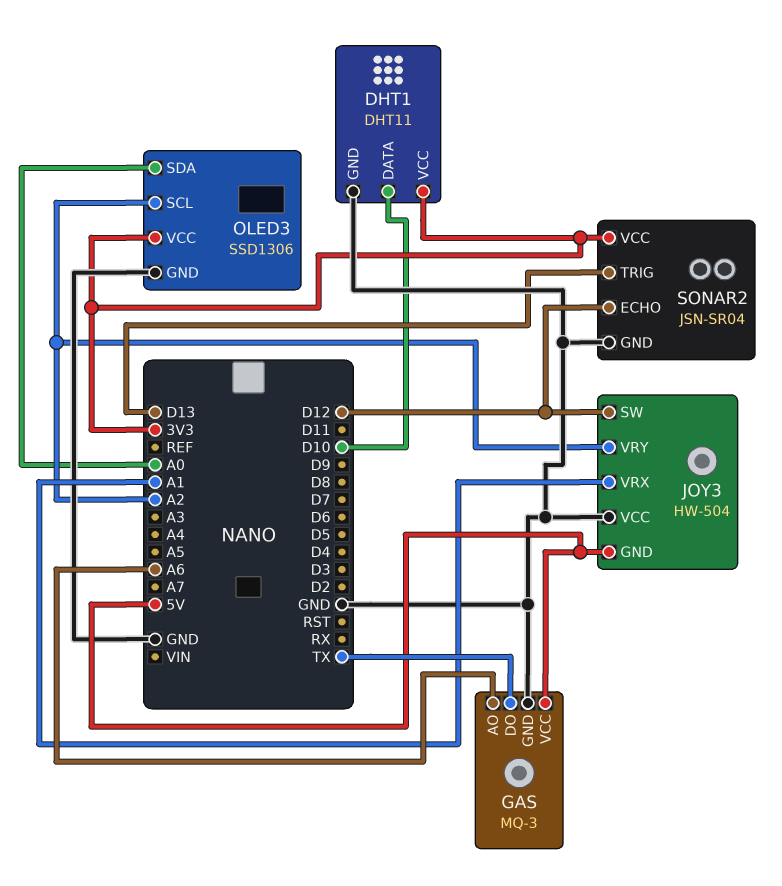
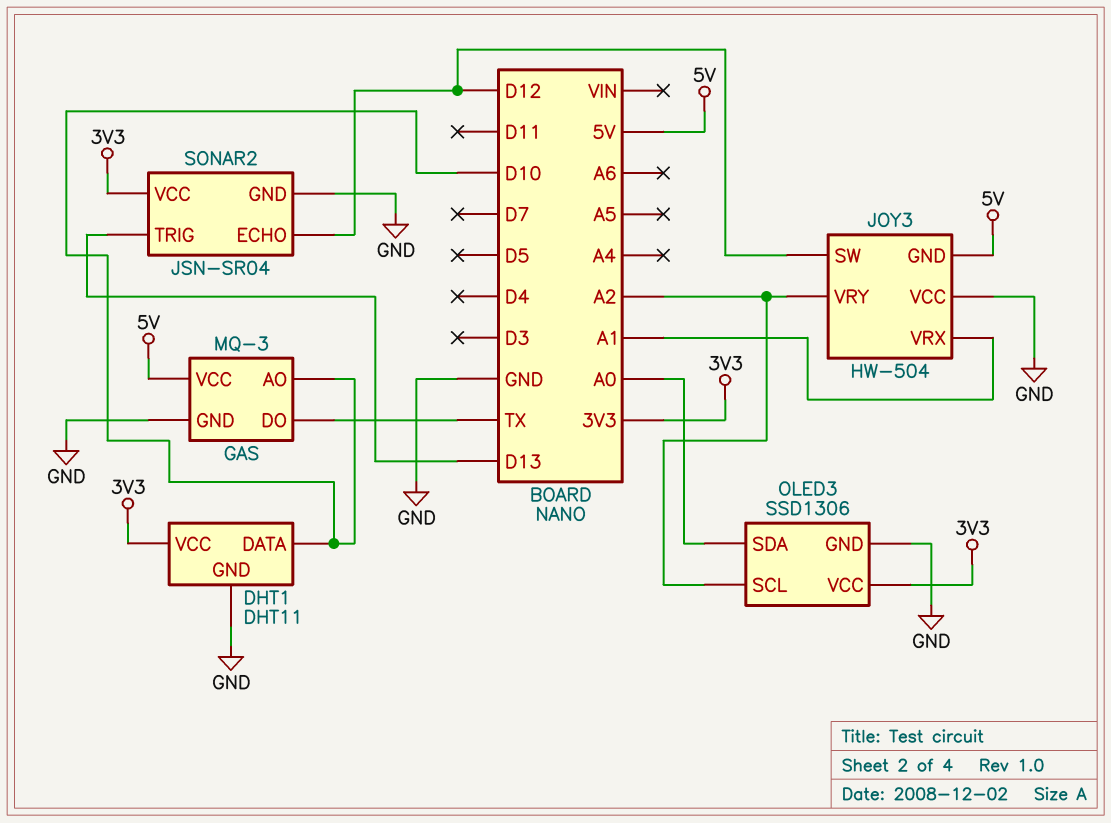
GAS pin AO: A6 -> D10

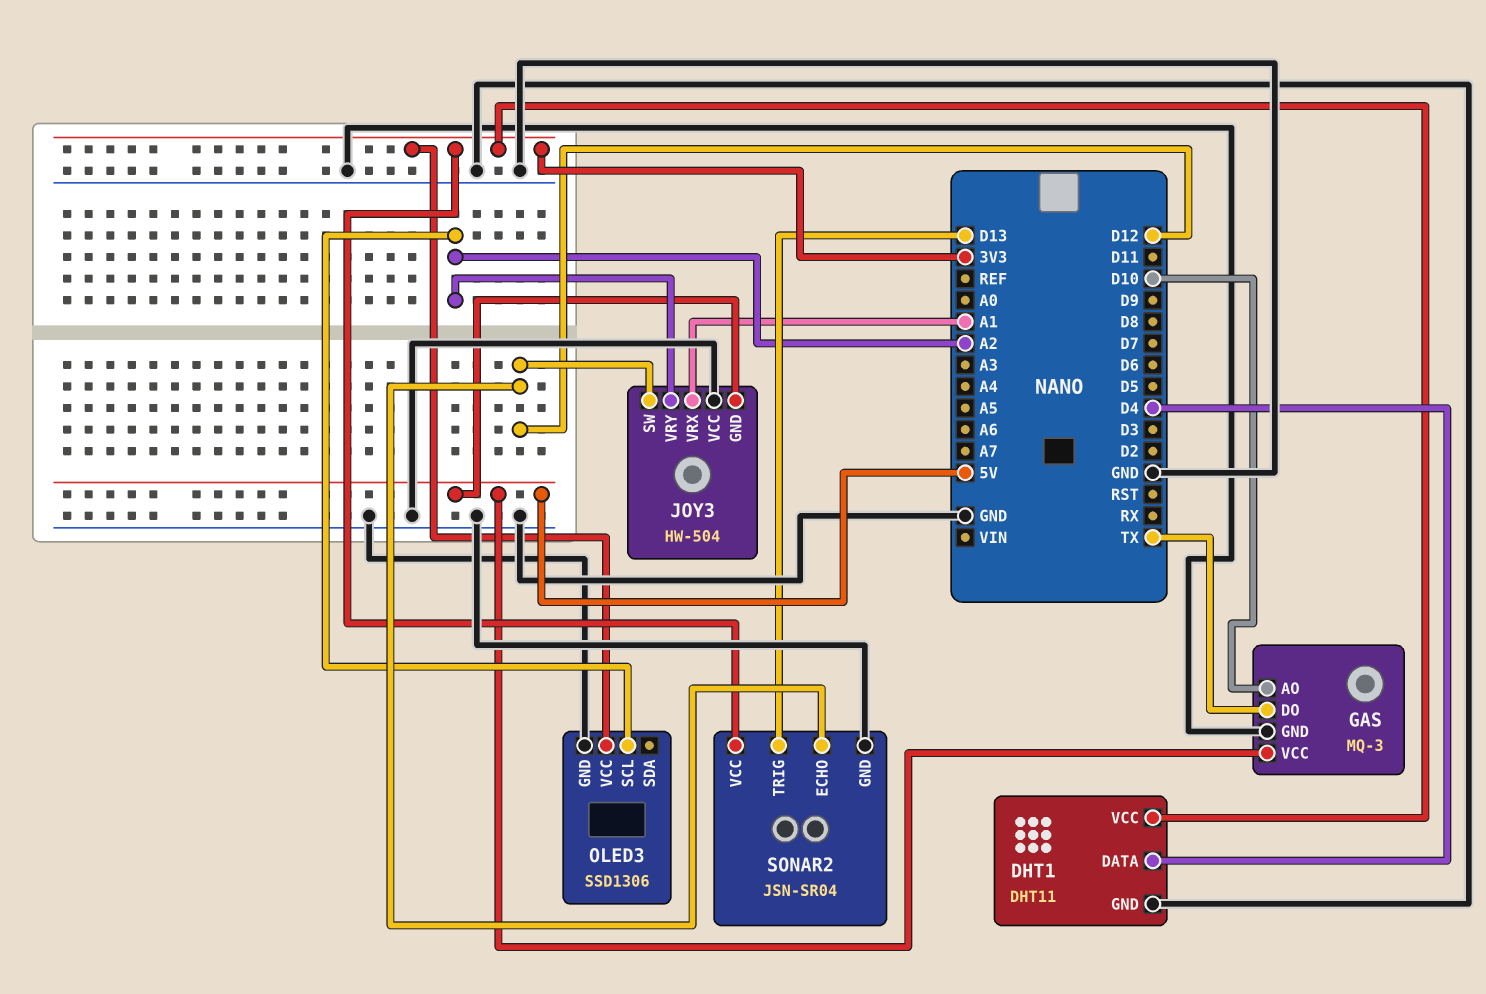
DHT1 pin DATA: D10 -> D4
OLED3 pin SDA: A0 -> none

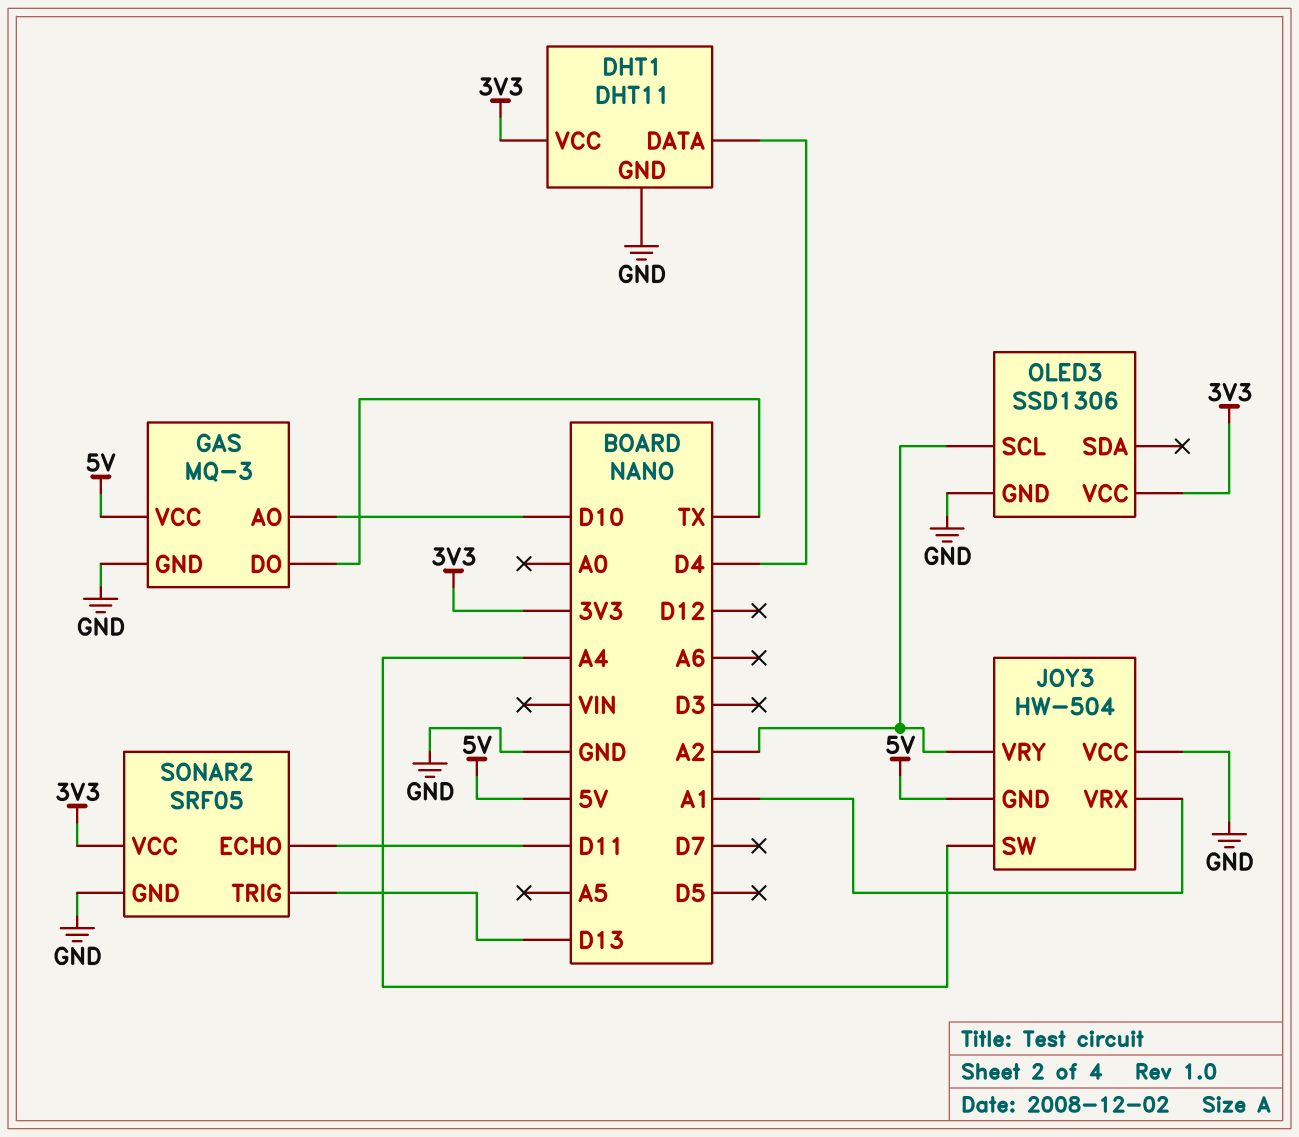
JOY3 pin SW: D12 -> A4
SONAR2: JSN-SR04 -> SRF05
SONAR2 pin ECHO: D12 -> D11

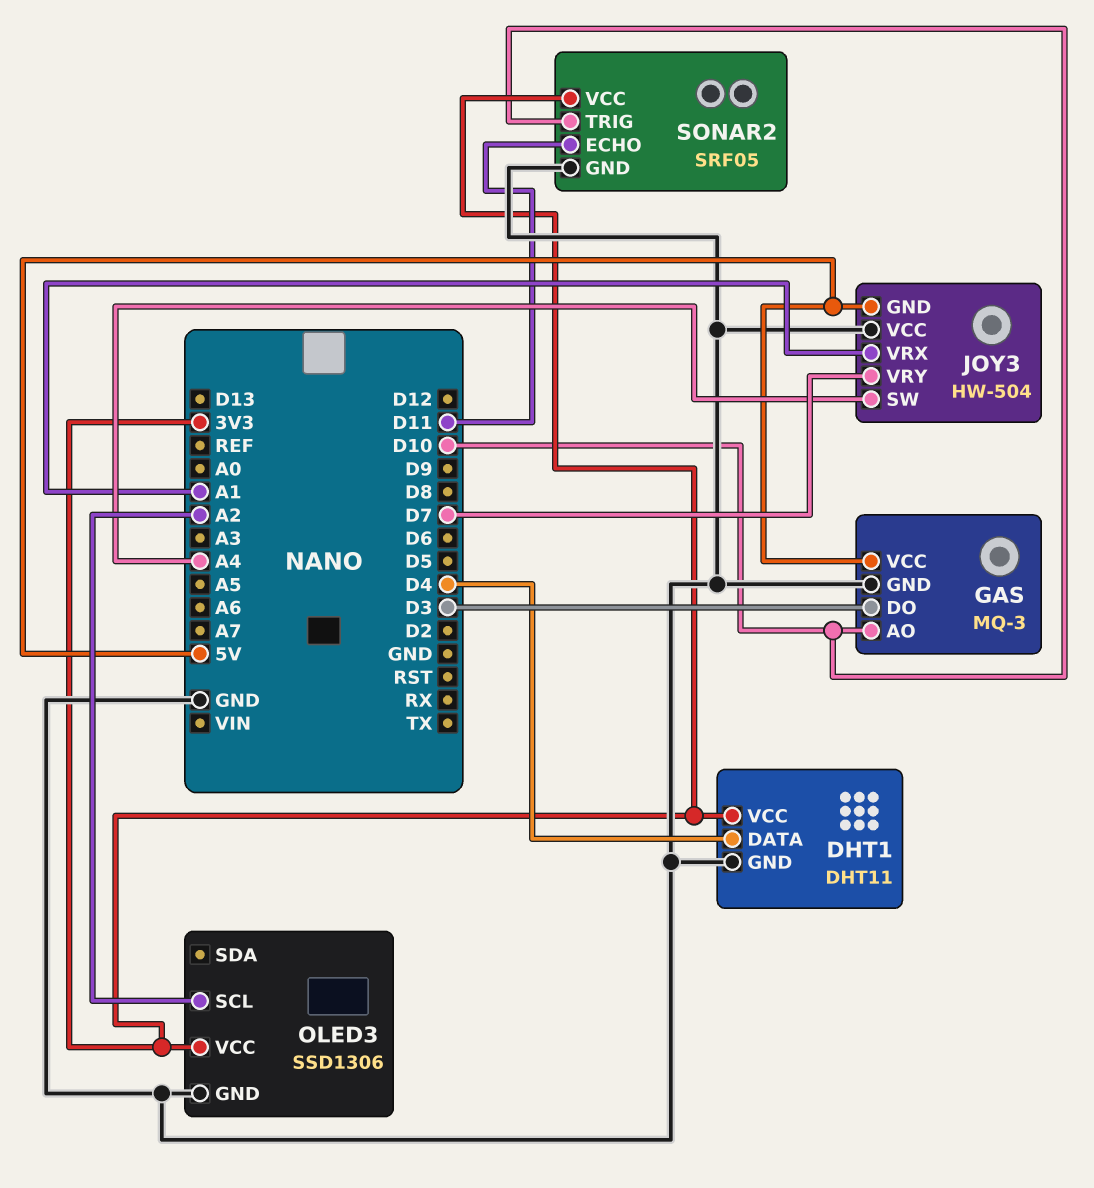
GAS pin DO: TX -> D3
JOY3 pin VRY: A2 -> D7
SONAR2 pin TRIG: D13 -> D10

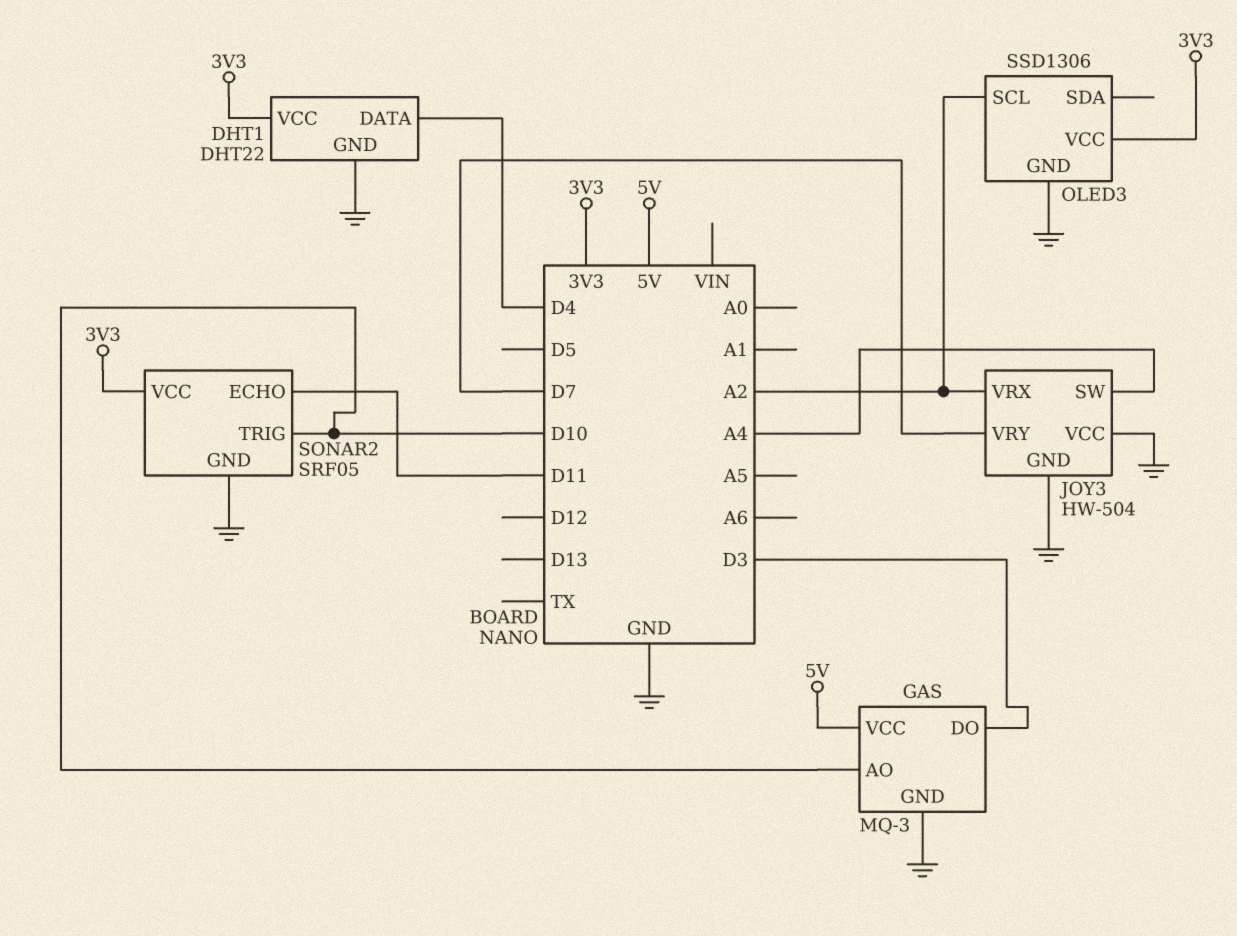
DHT1: DHT11 -> DHT22
JOY3 pin GND: 5V -> GND
JOY3 pin VRX: A1 -> A2

